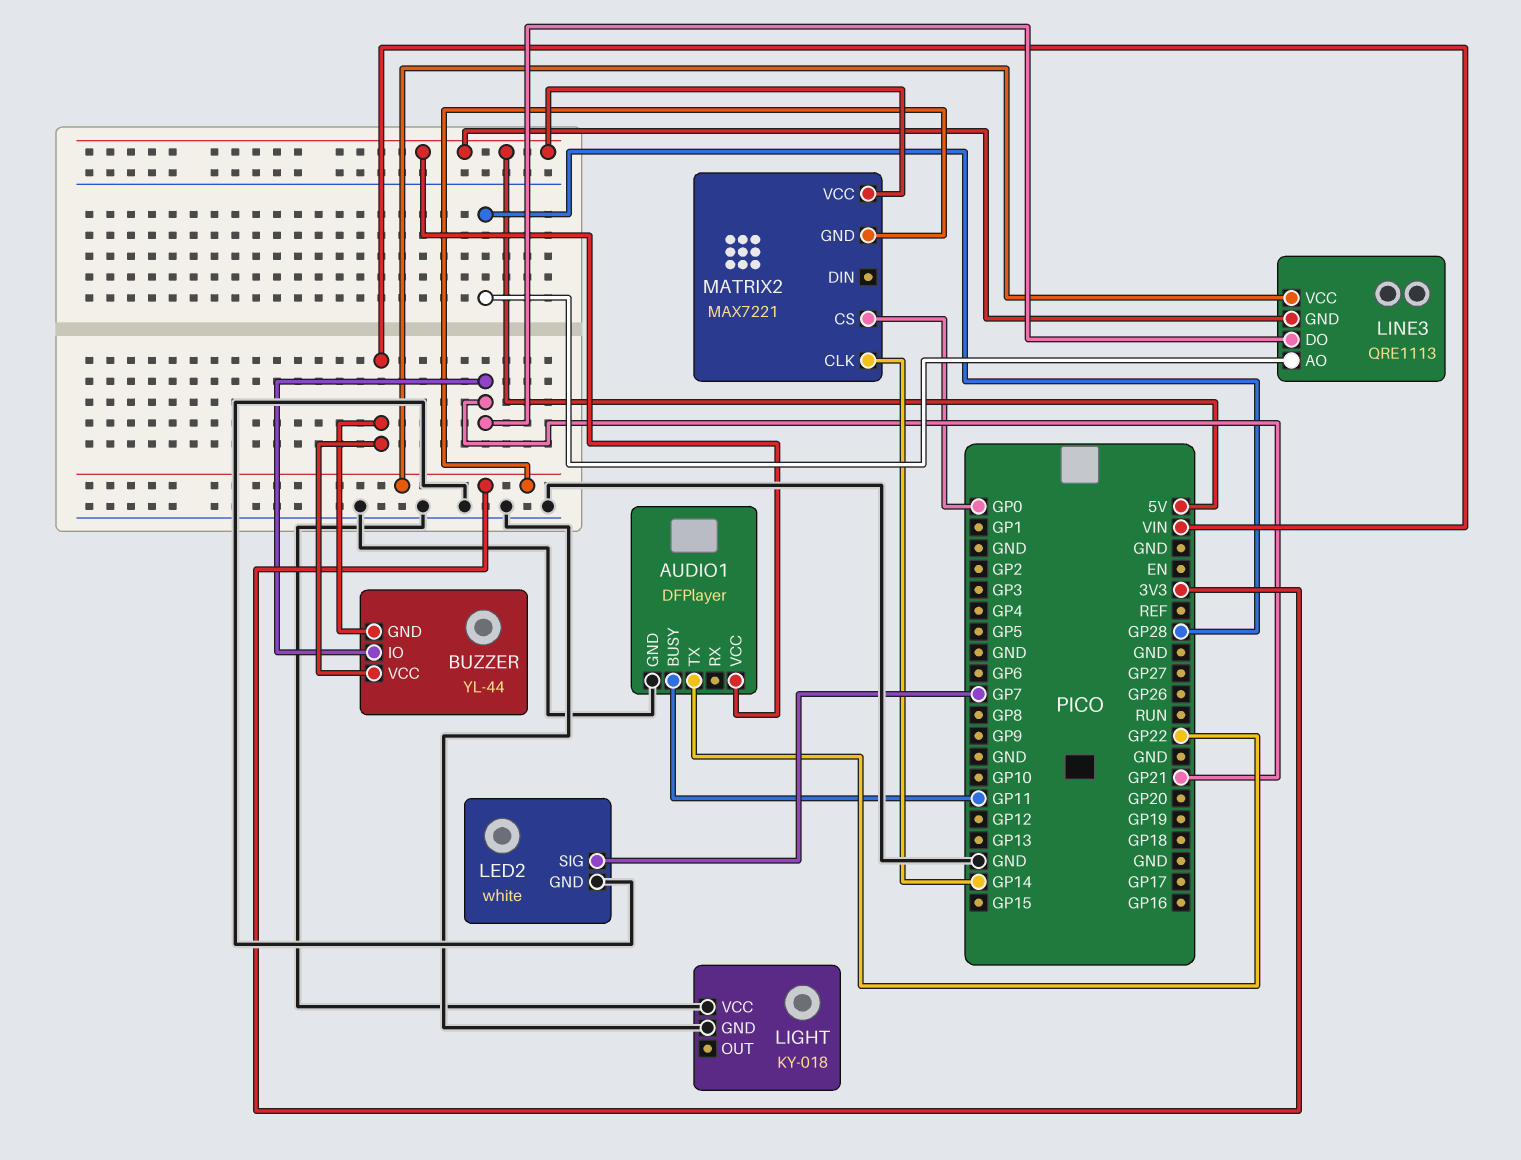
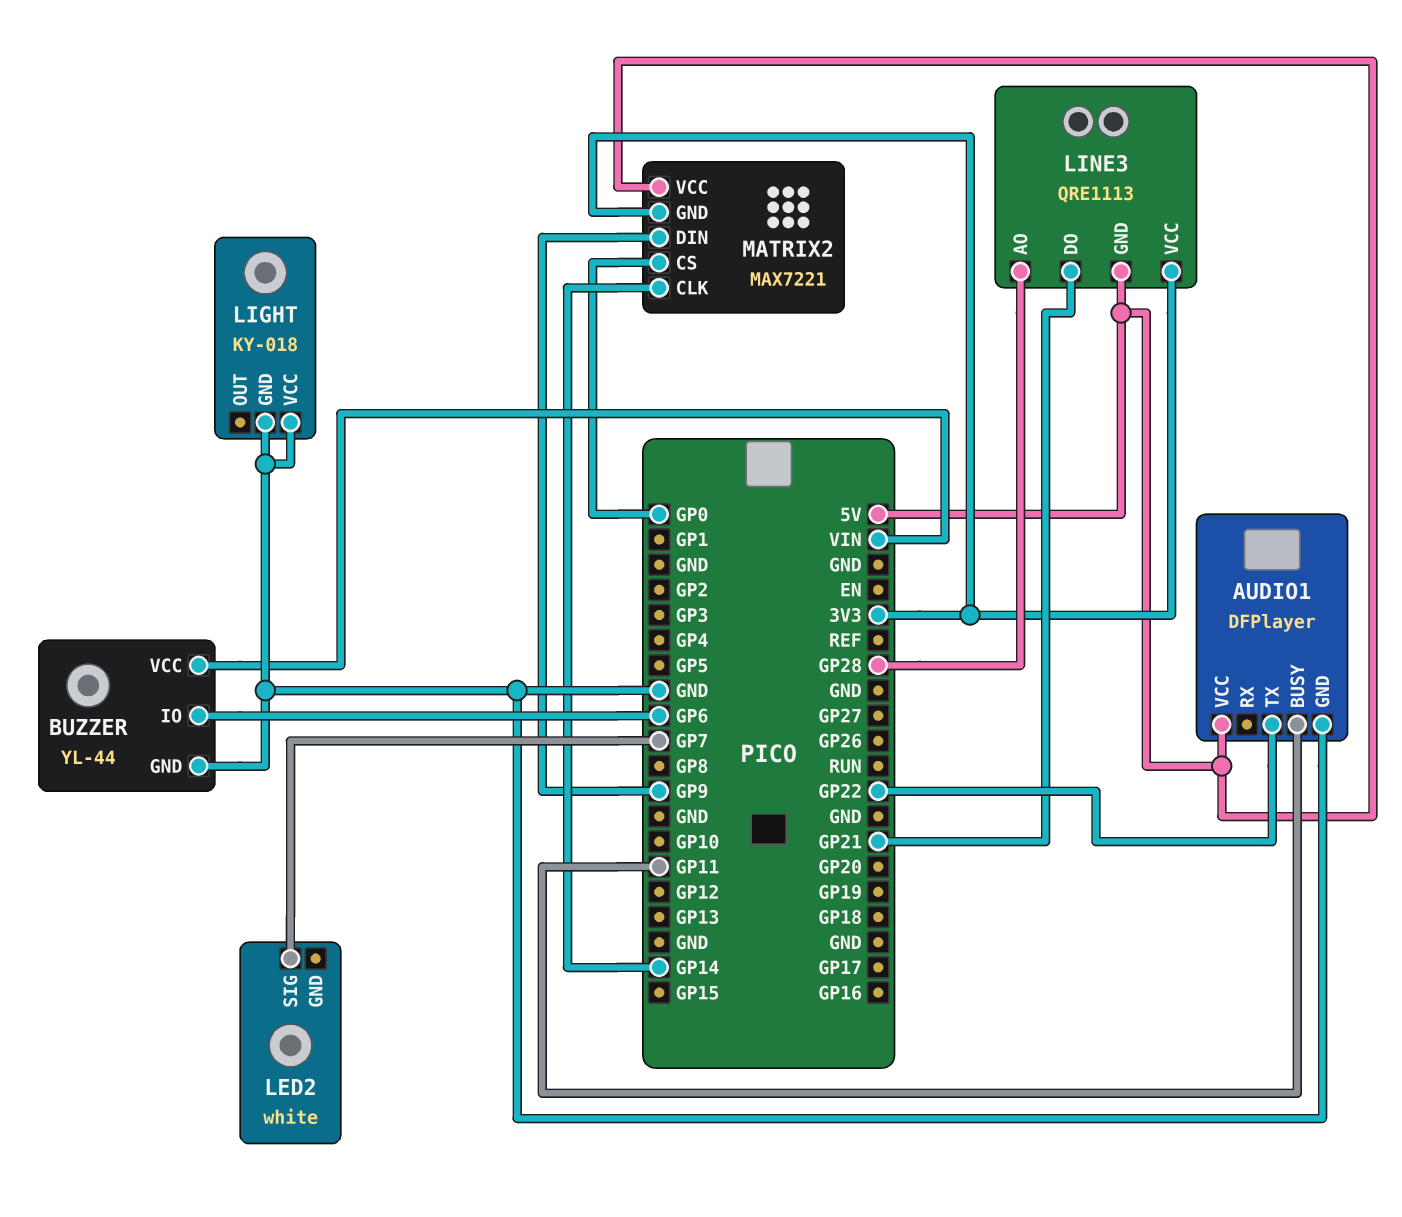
BUZZER pin GND: VIN -> GND
BUZZER pin IO: GP21 -> GP6
LED2 pin GND: GND -> none
MATRIX2 pin DIN: none -> GP9

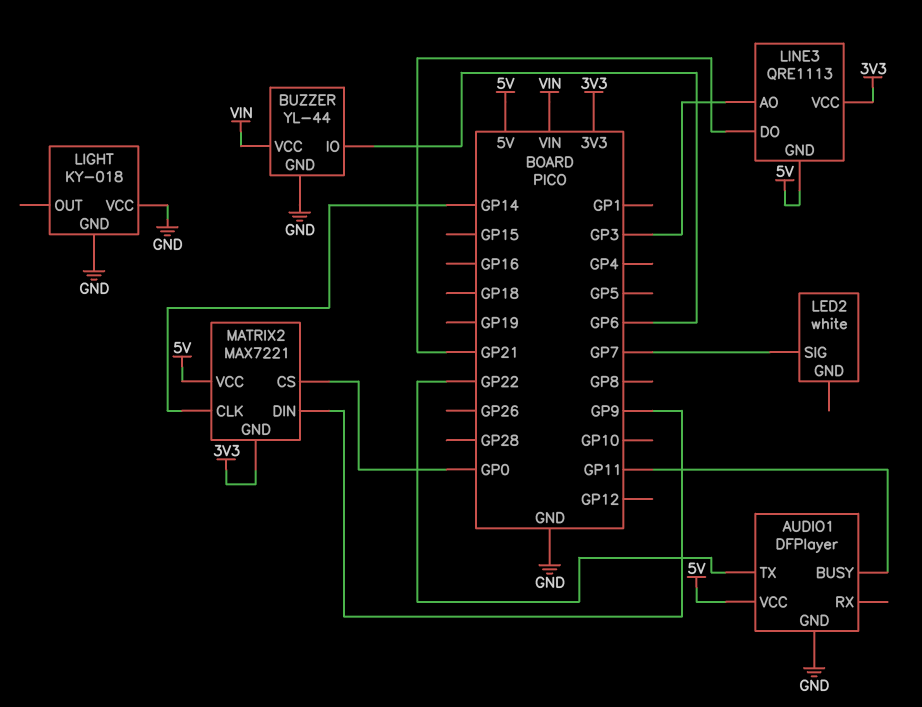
LINE3 pin AO: GP28 -> GP3

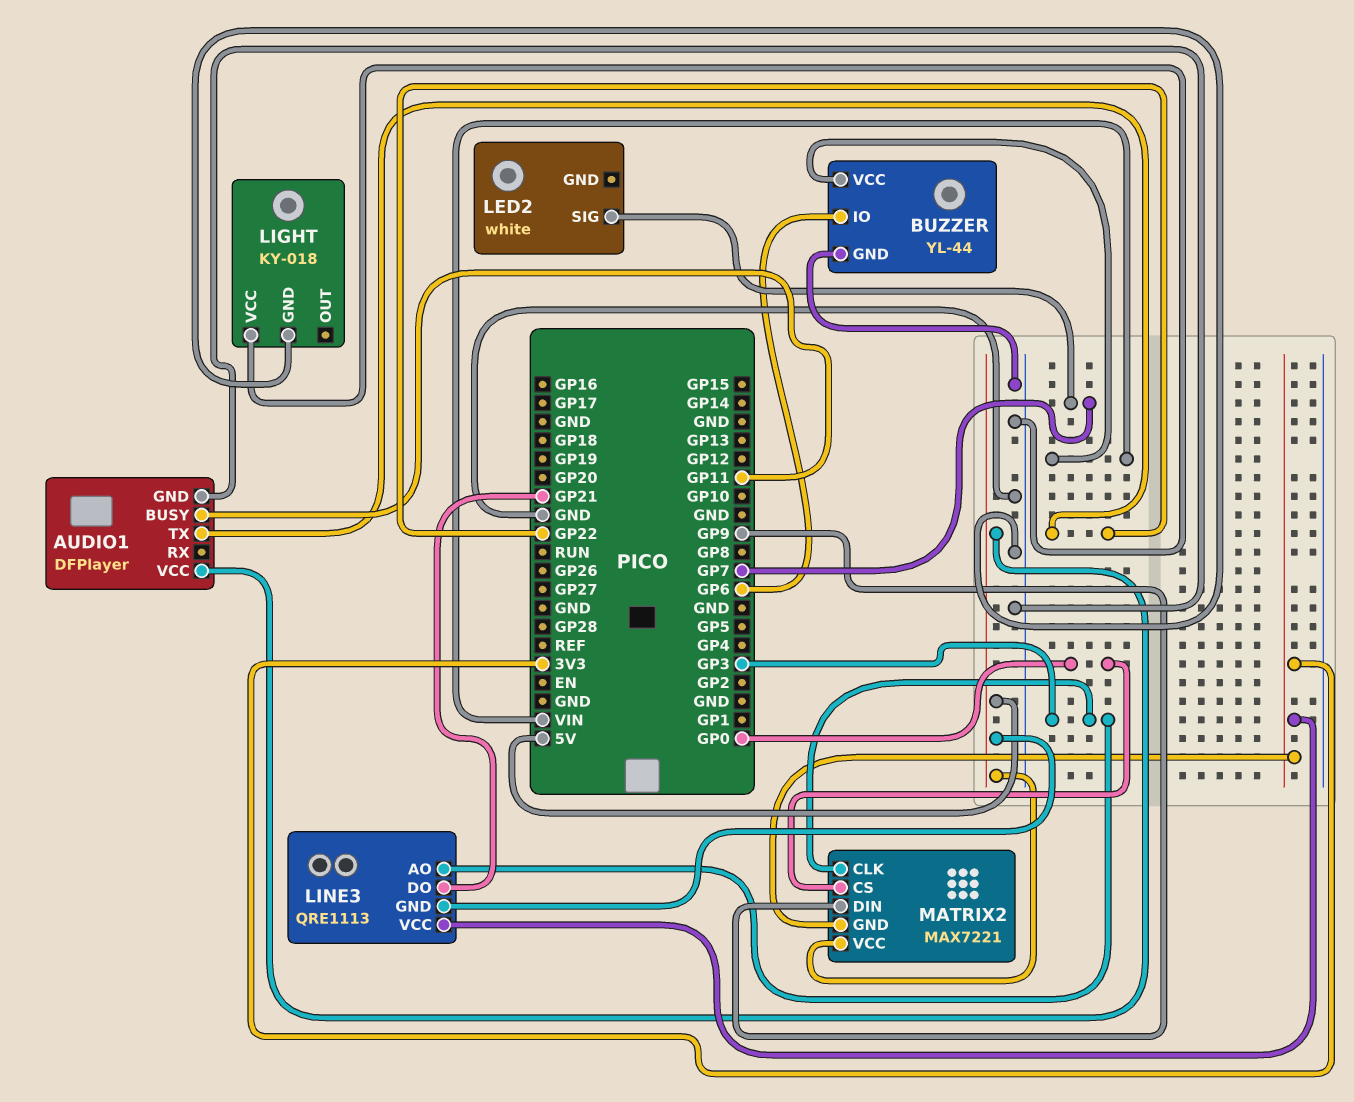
MATRIX2 pin CLK: GP14 -> GP3

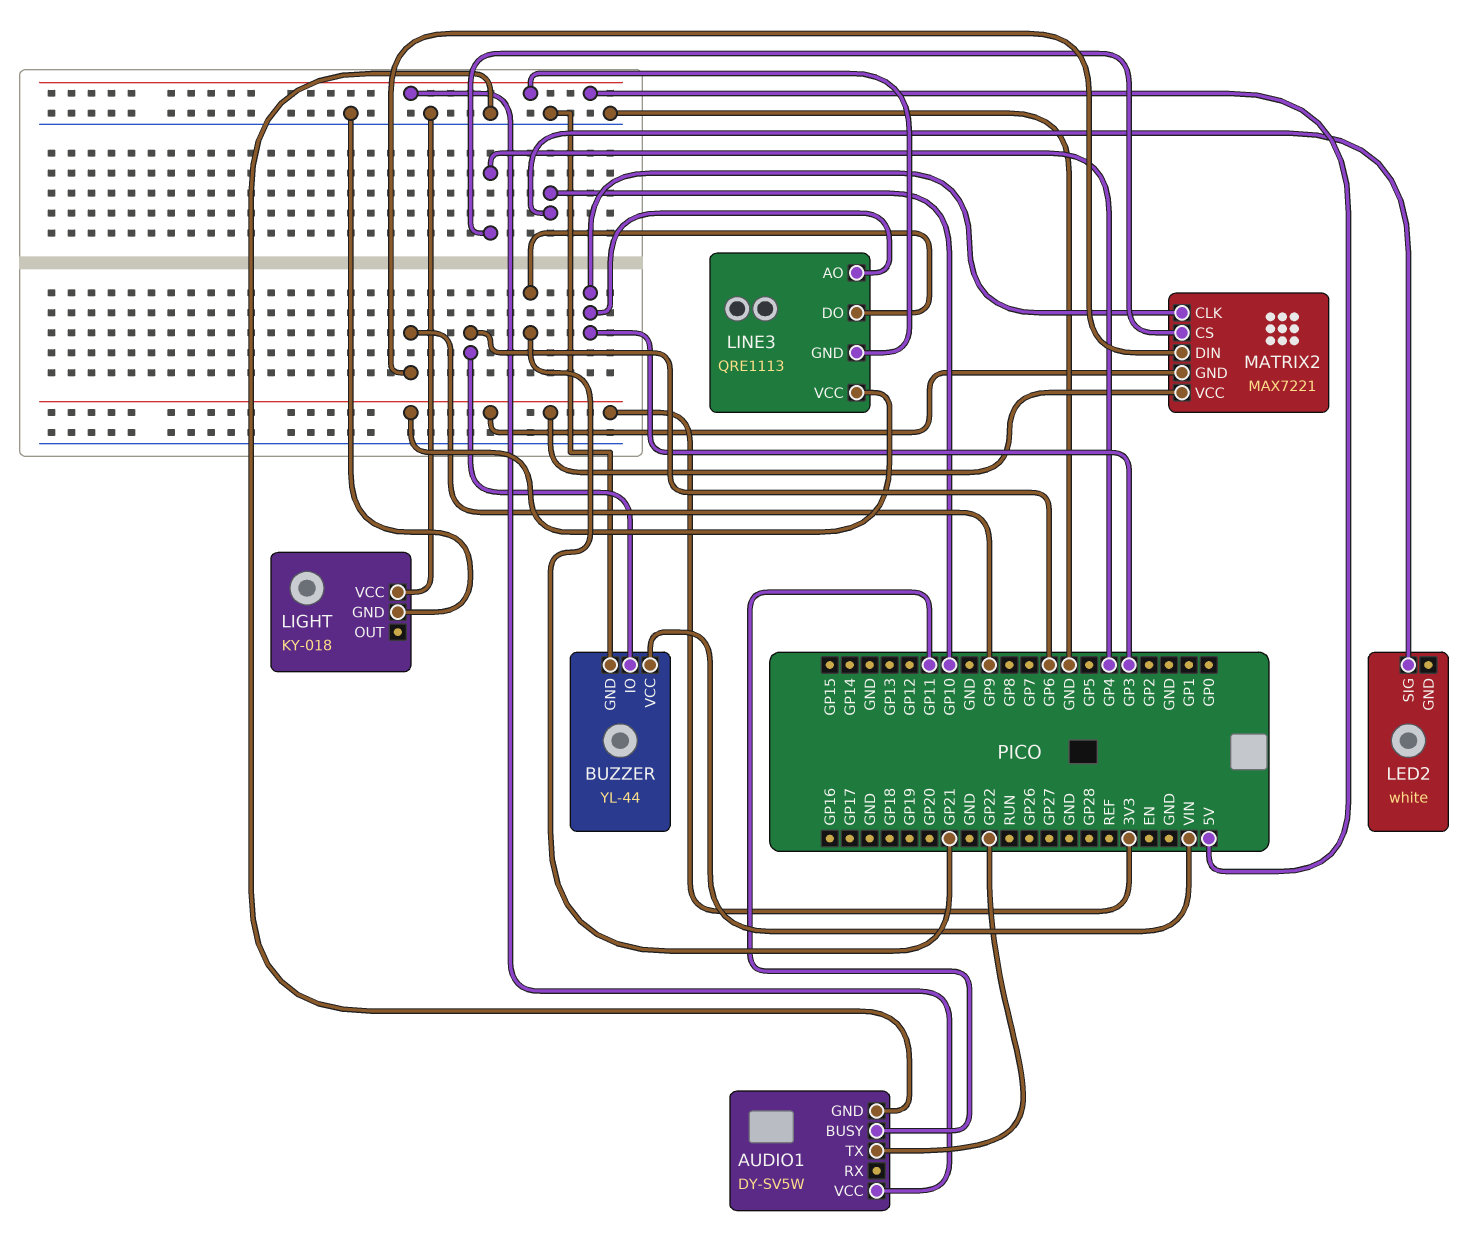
AUDIO1: DFPlayer -> DY-SV5W
LED2 pin SIG: GP7 -> GP10
MATRIX2 pin CS: GP0 -> GP4
MATRIX2 pin VCC: 5V -> 3V3

